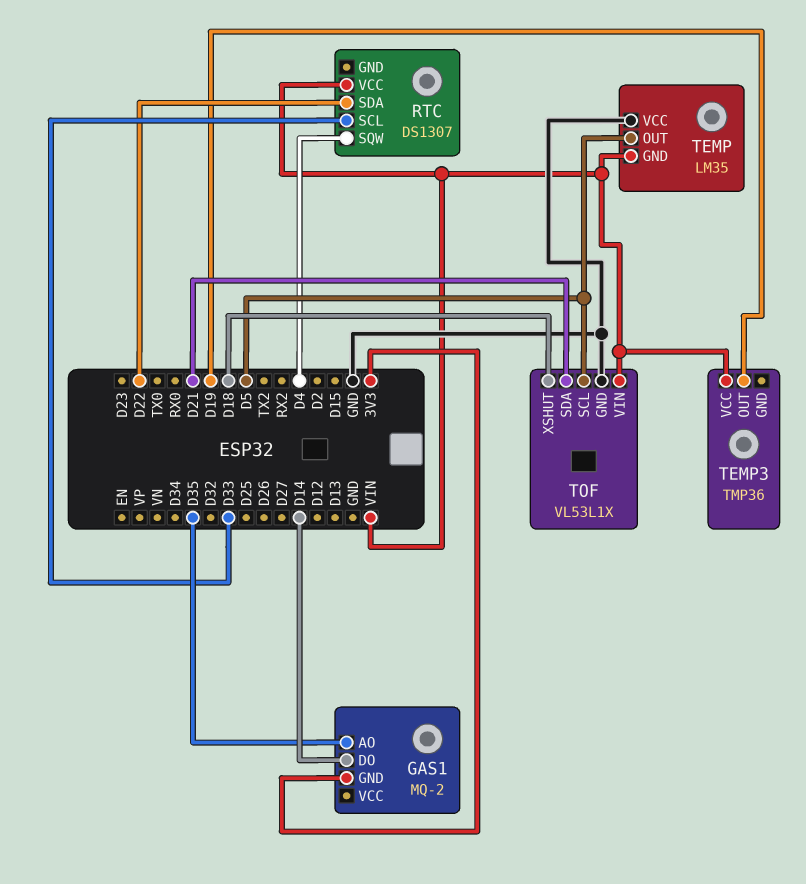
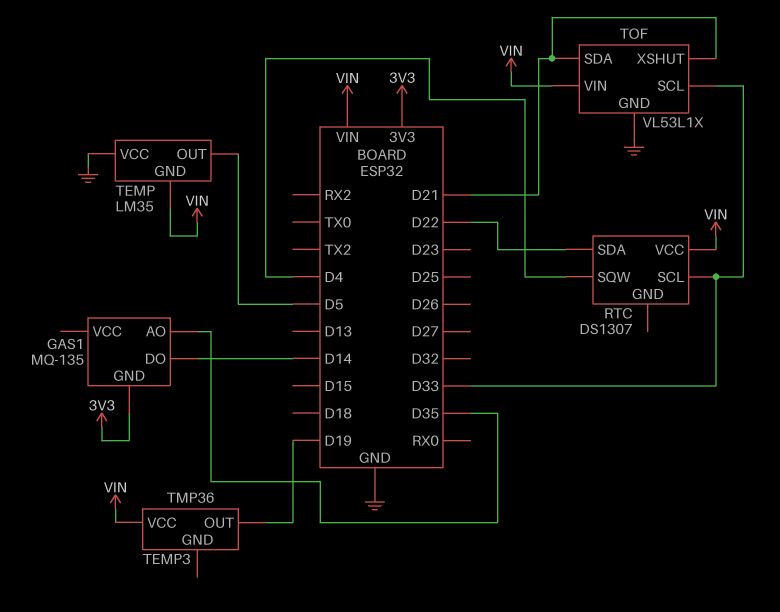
GAS1: MQ-2 -> MQ-135
TOF pin SCL: D5 -> D33
TOF pin XSHUT: D18 -> D21

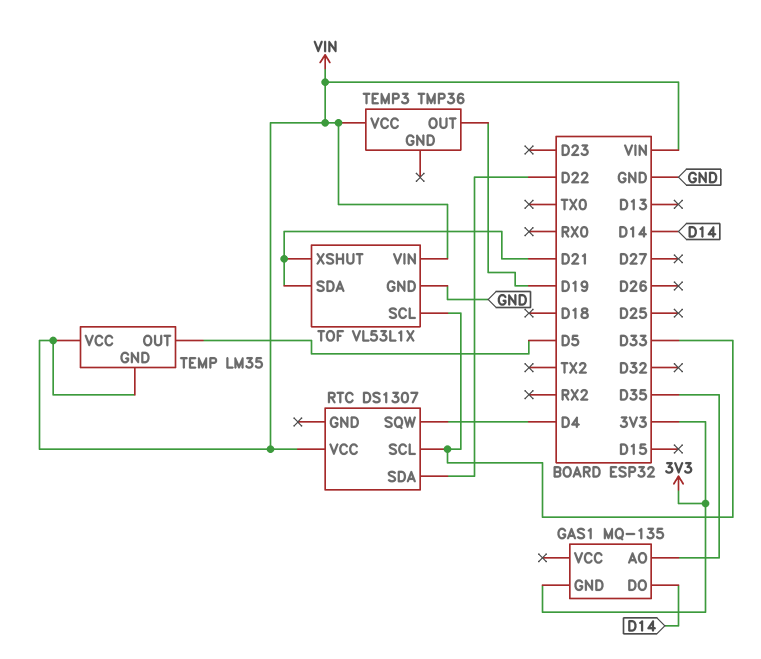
TEMP pin VCC: GND -> VIN

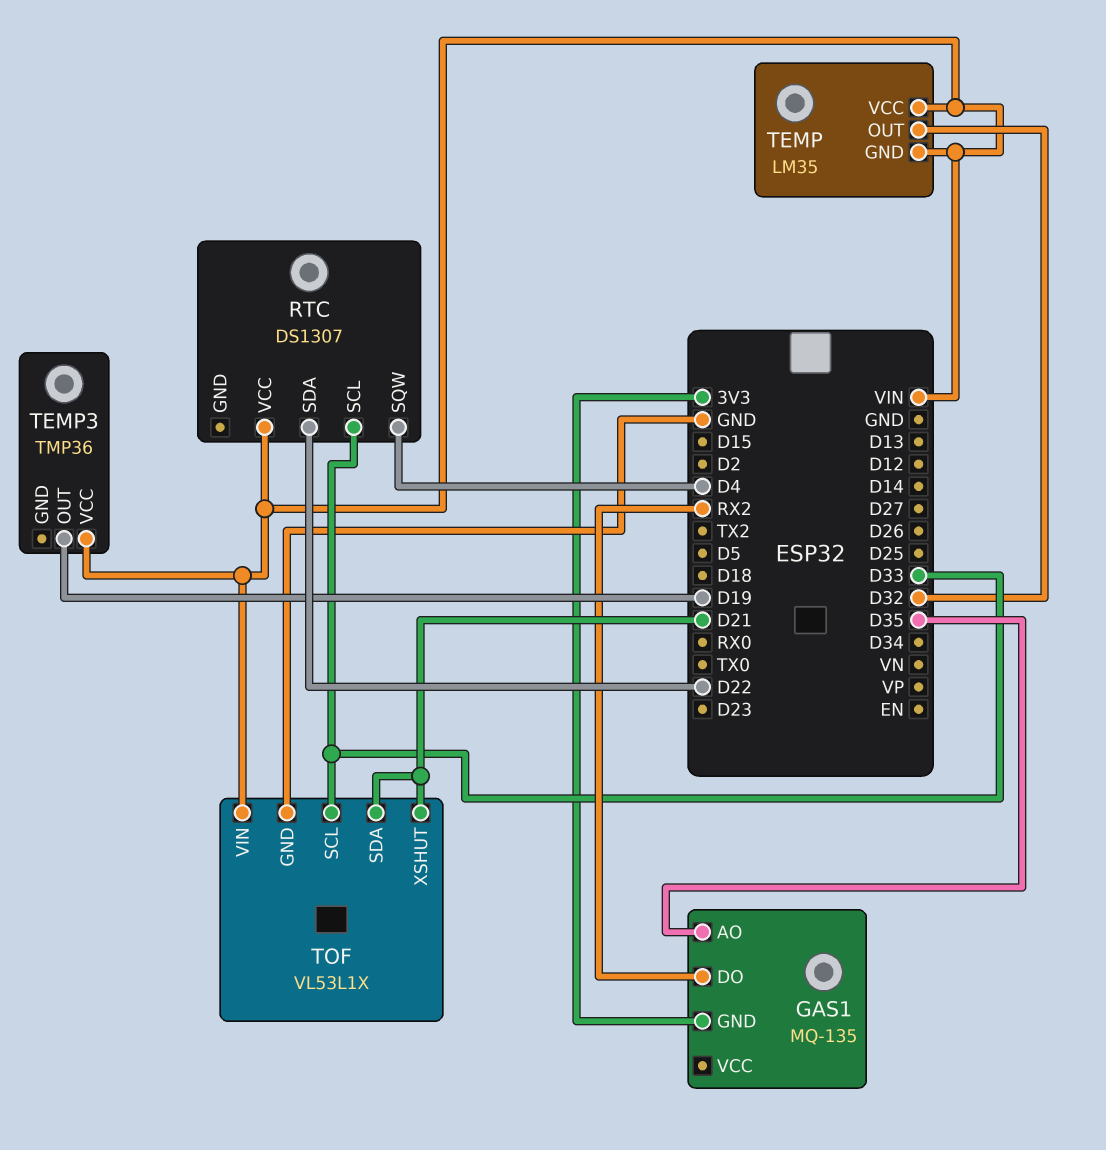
GAS1 pin DO: D14 -> RX2
TEMP pin OUT: D5 -> D32

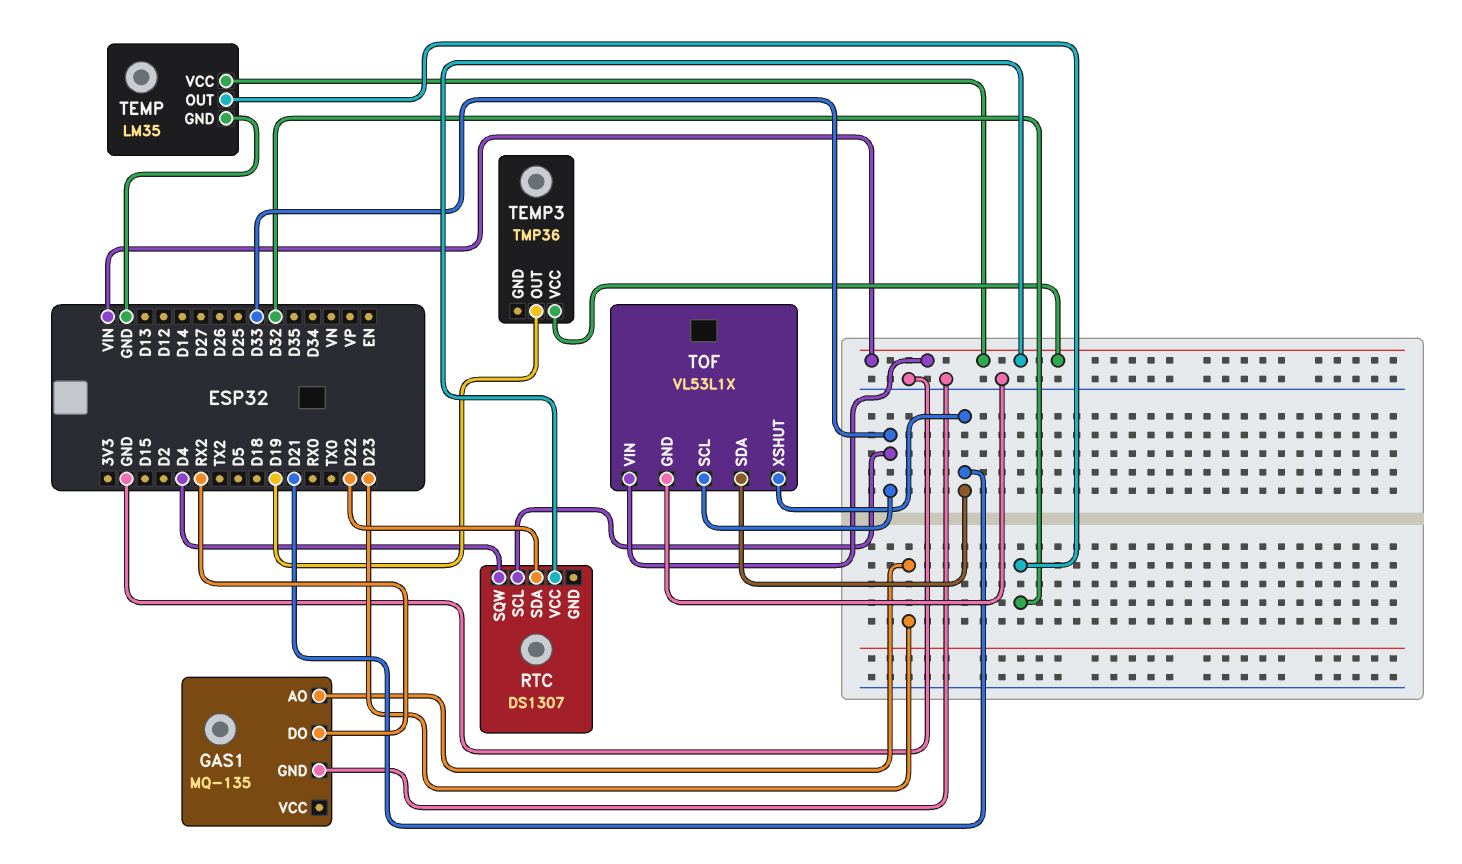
GAS1 pin AO: D35 -> D23
GAS1 pin GND: 3V3 -> GND
TEMP pin GND: VIN -> GND

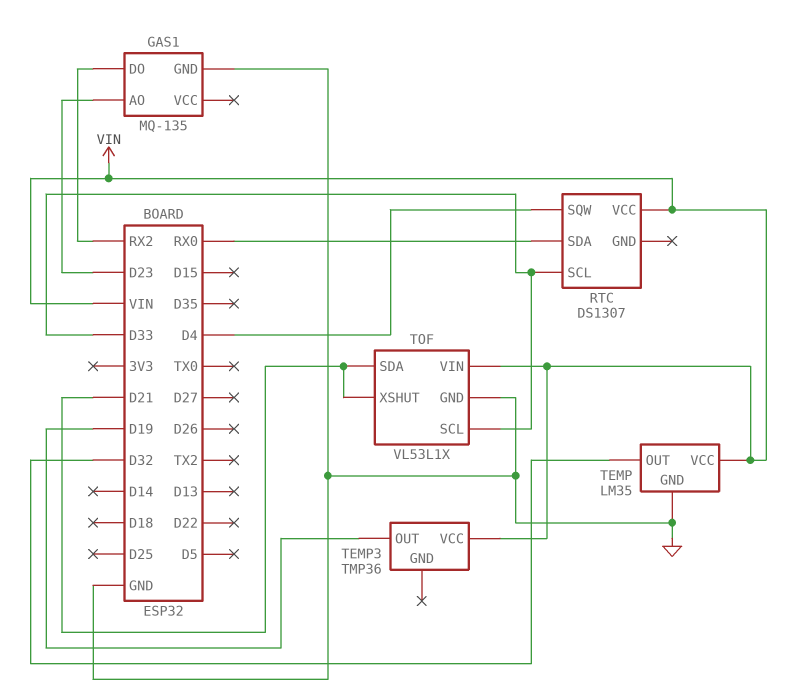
RTC pin SDA: D22 -> RX0

